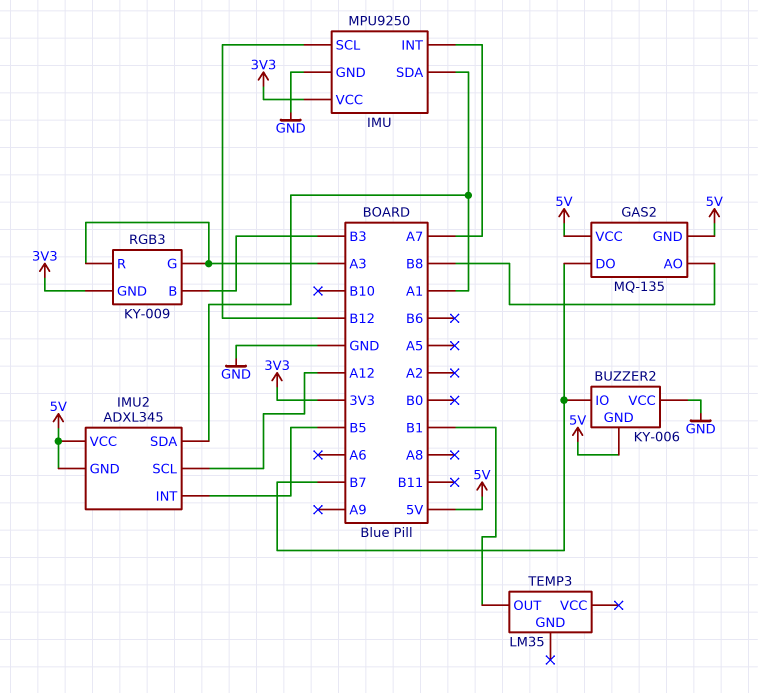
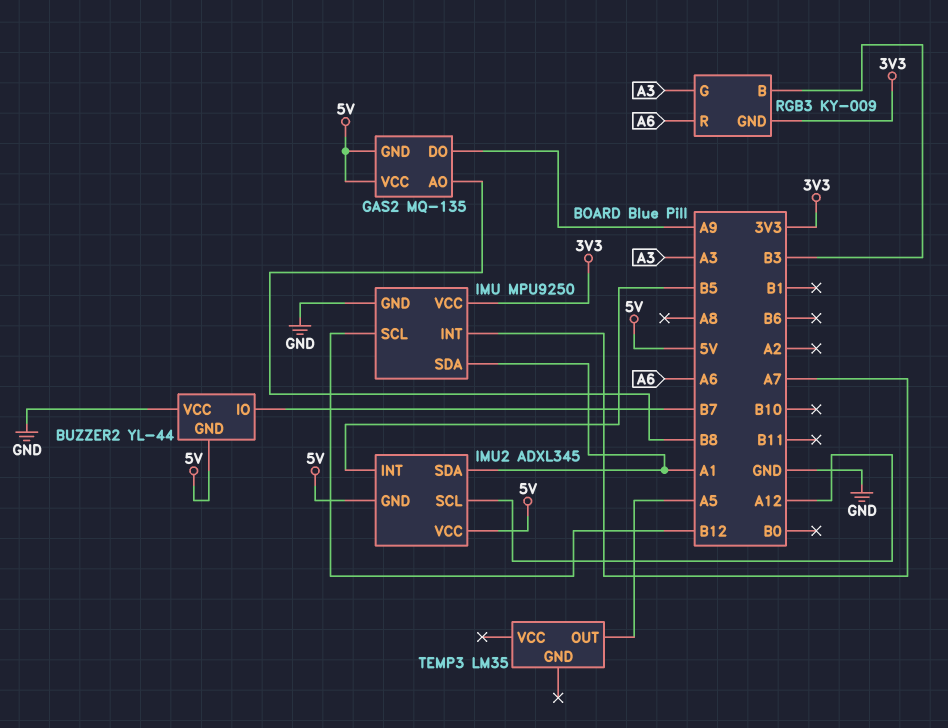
BUZZER2: KY-006 -> YL-44
GAS2 pin DO: B7 -> A9
RGB3 pin R: A3 -> A6
TEMP3 pin OUT: B1 -> A5

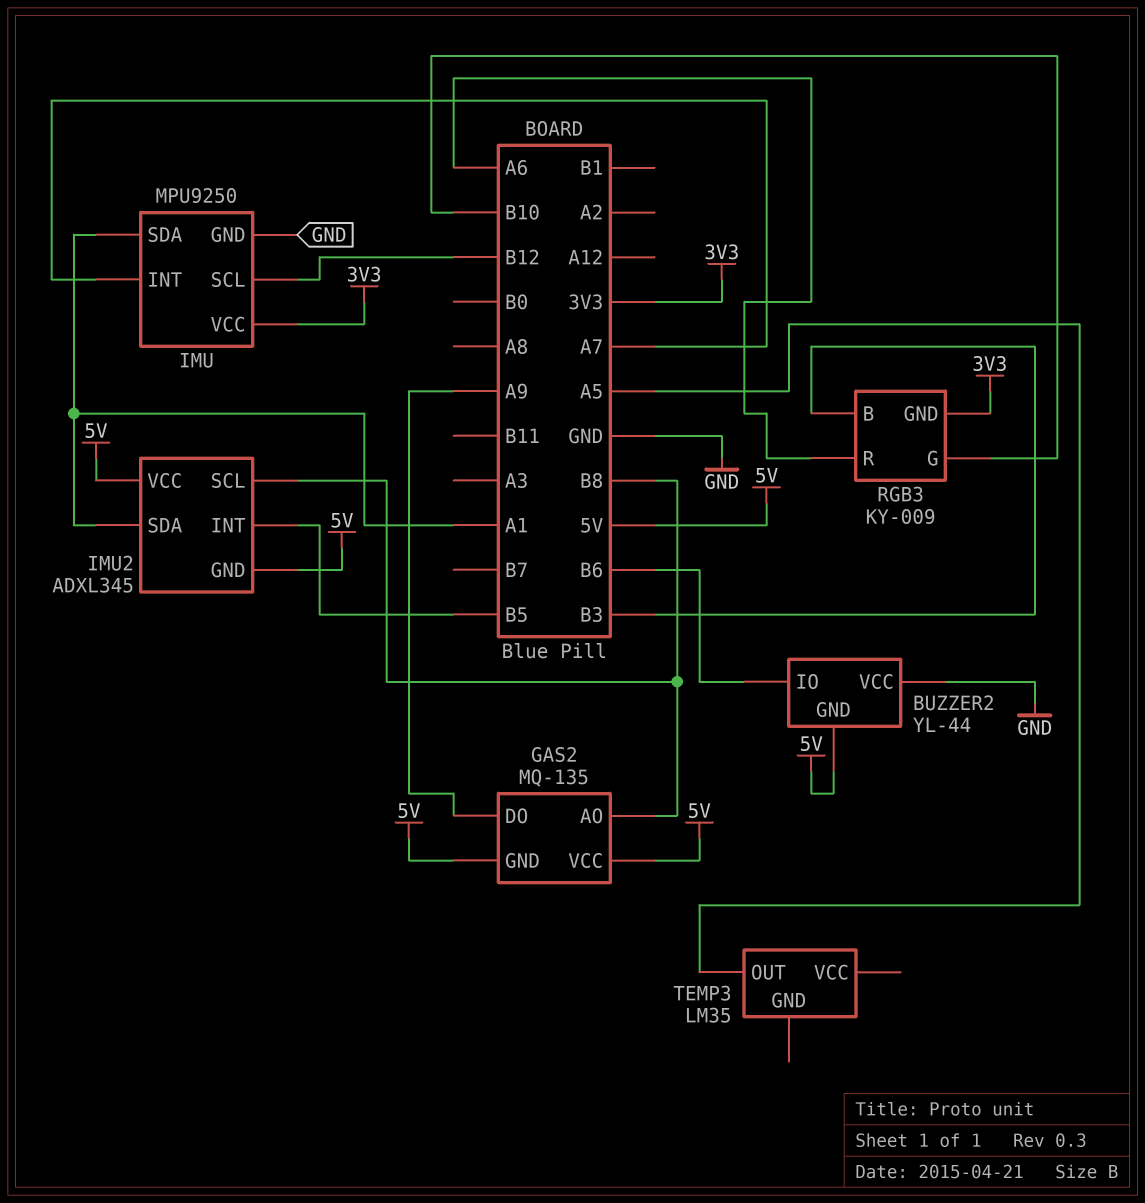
BUZZER2 pin IO: B7 -> B6
IMU2 pin SCL: A12 -> B8
RGB3 pin G: A3 -> B10

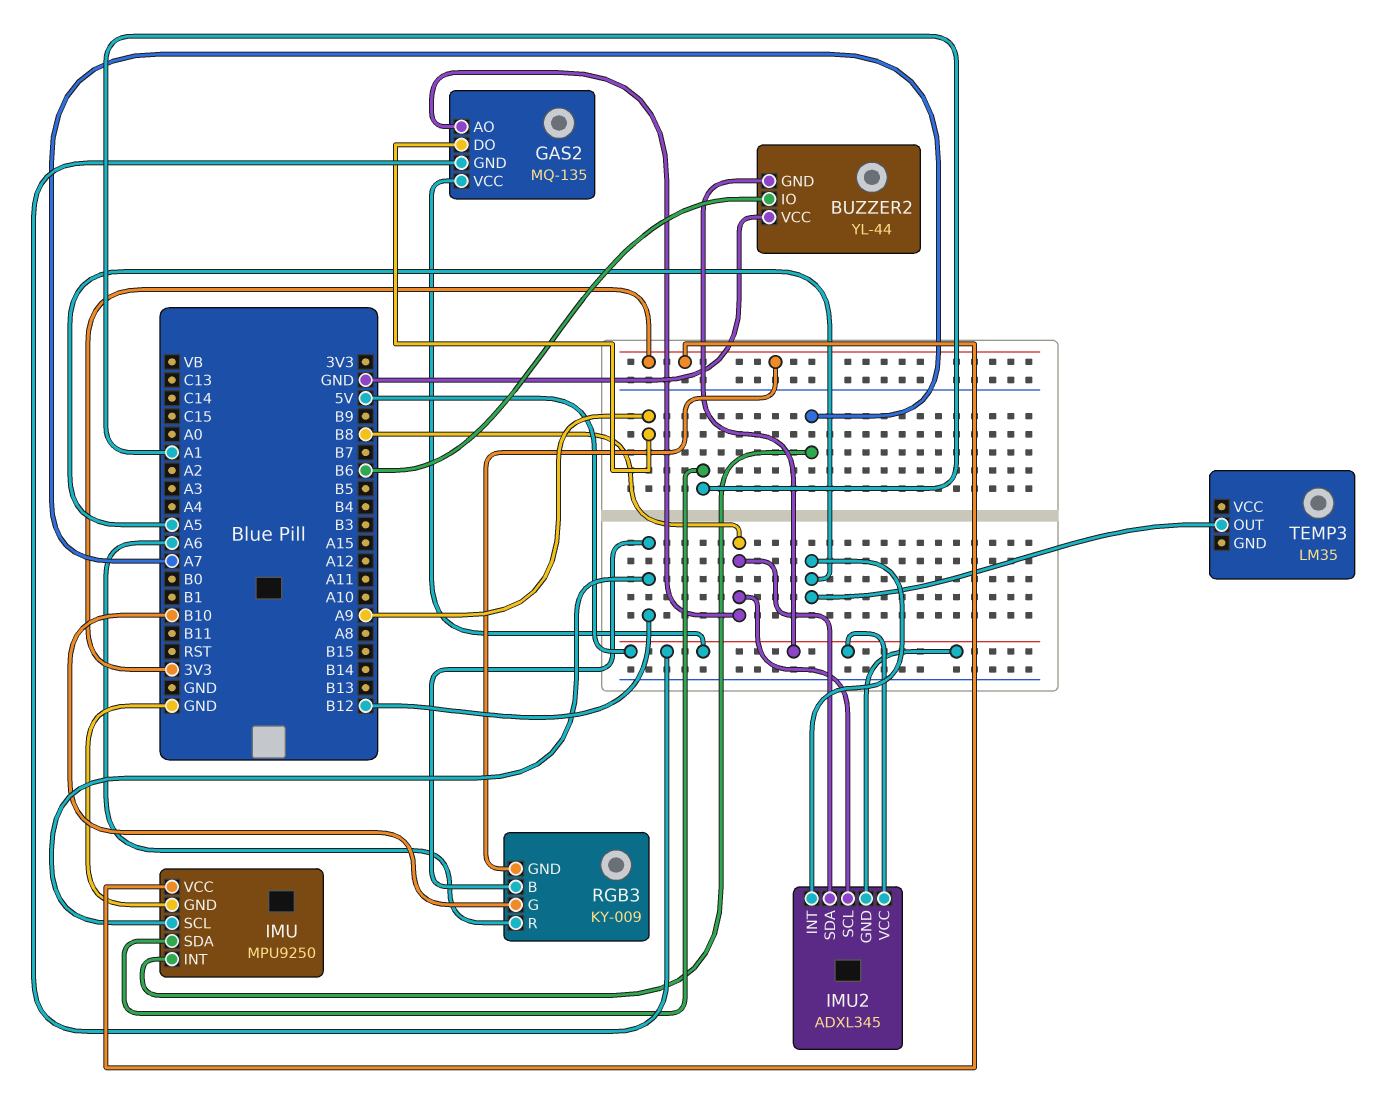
IMU2 pin INT: B5 -> A5
IMU2 pin SDA: A1 -> B8
RGB3 pin B: B3 -> B12

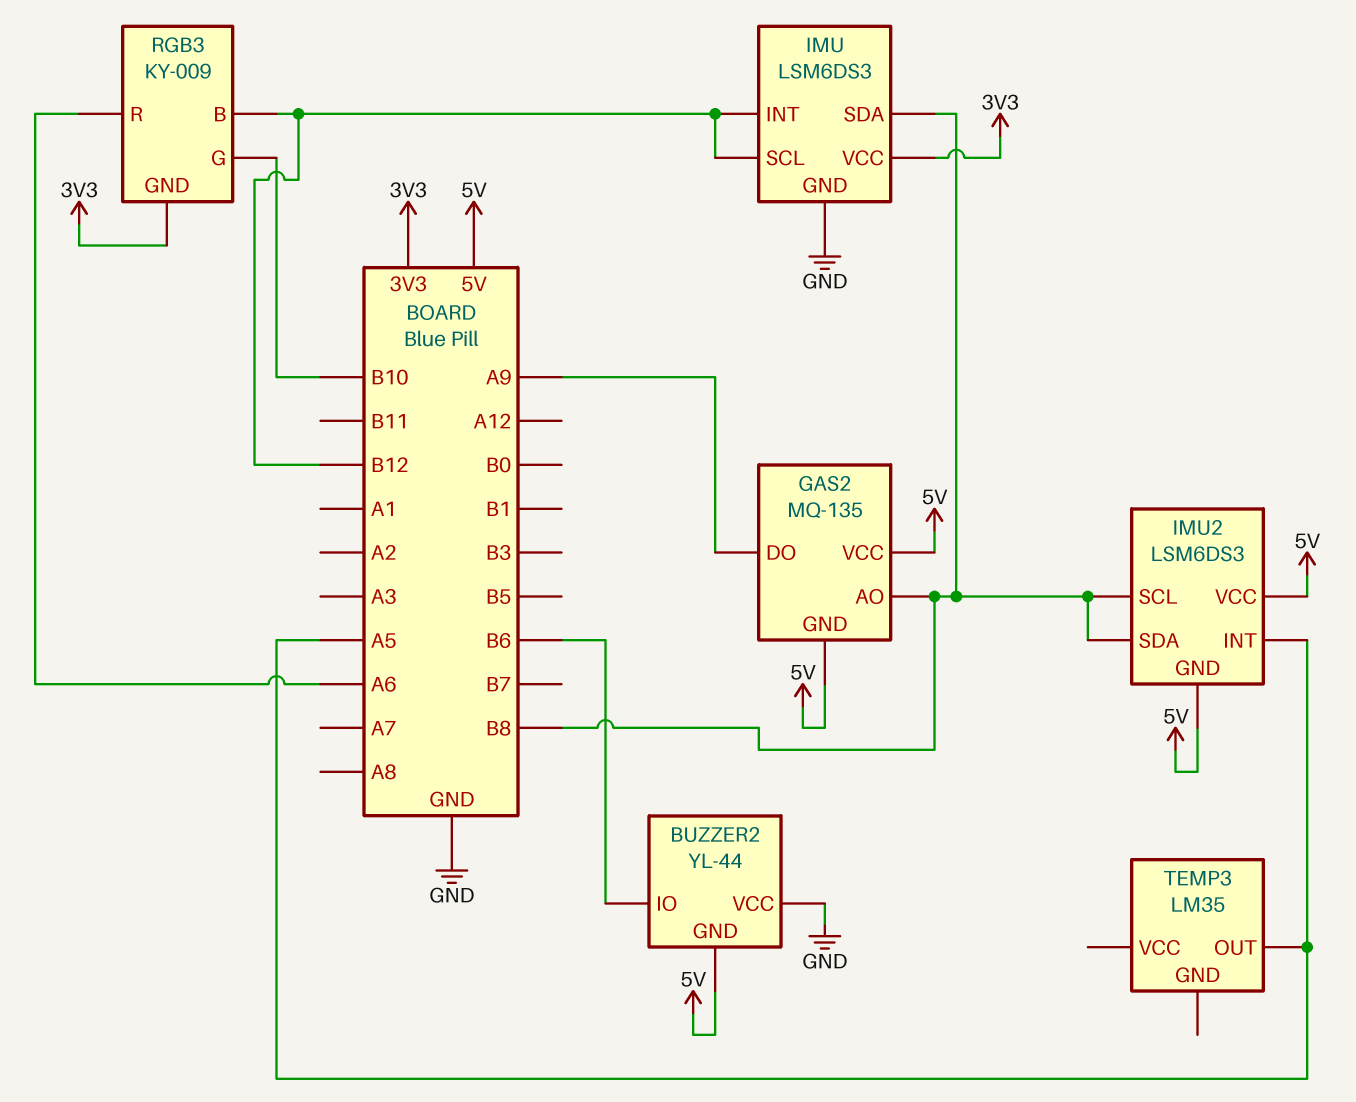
IMU: MPU9250 -> LSM6DS3
IMU pin INT: A7 -> B12
IMU pin SDA: A1 -> B8
IMU2: ADXL345 -> LSM6DS3

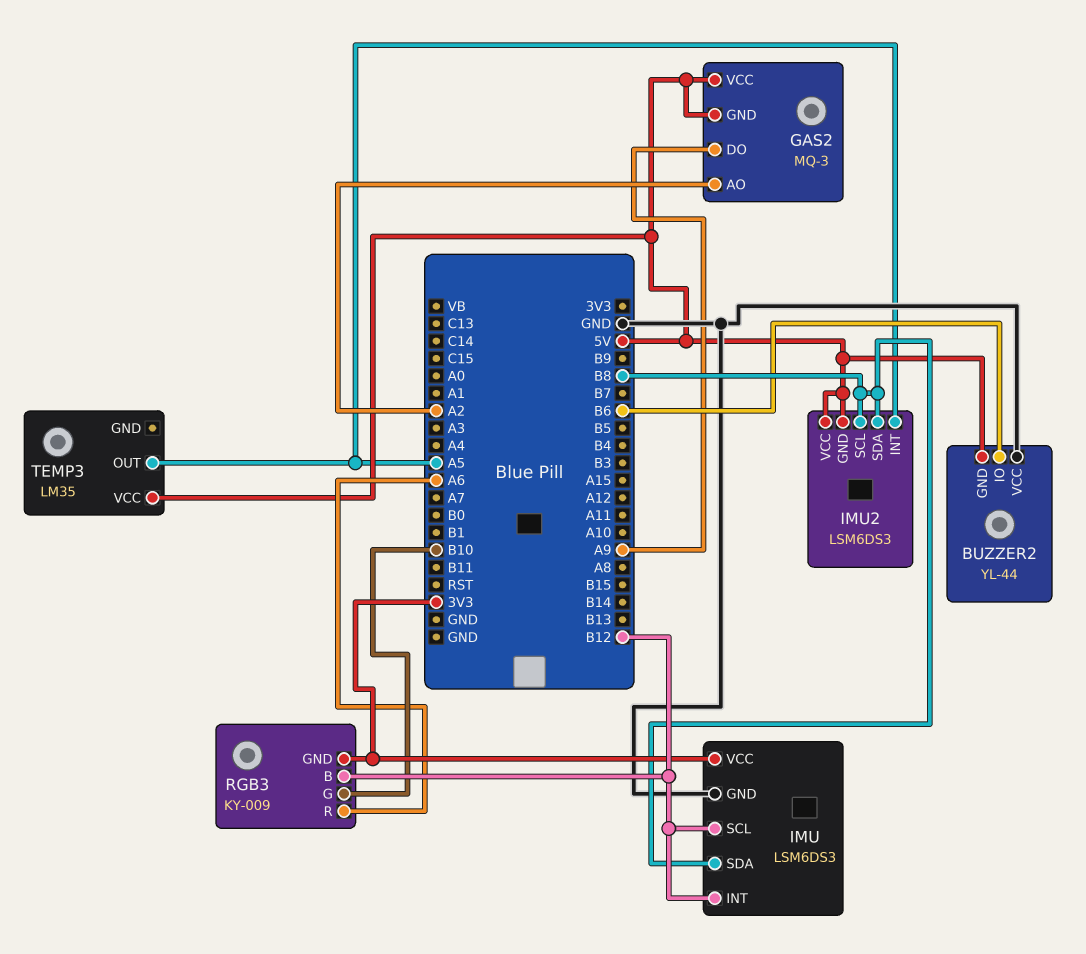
GAS2: MQ-135 -> MQ-3
GAS2 pin AO: B8 -> A2
TEMP3 pin VCC: none -> 5V

